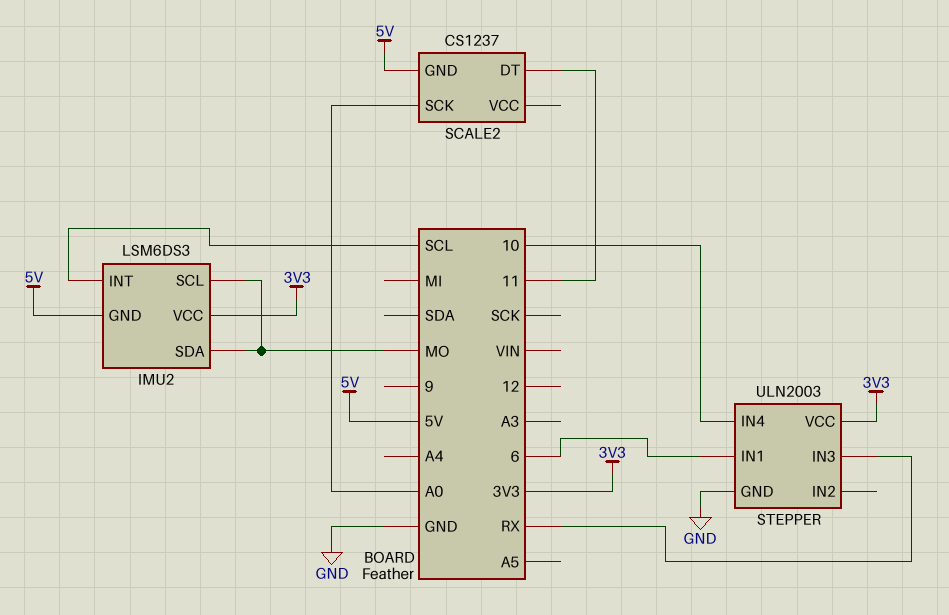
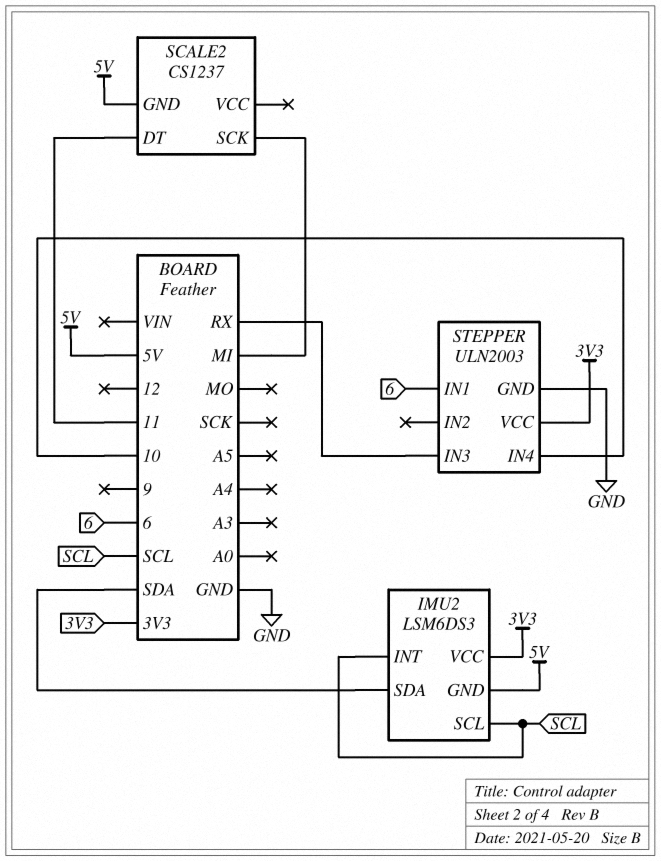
IMU2 pin SCL: MO -> SCL
IMU2 pin SDA: MO -> SDA
SCALE2 pin SCK: A0 -> MI

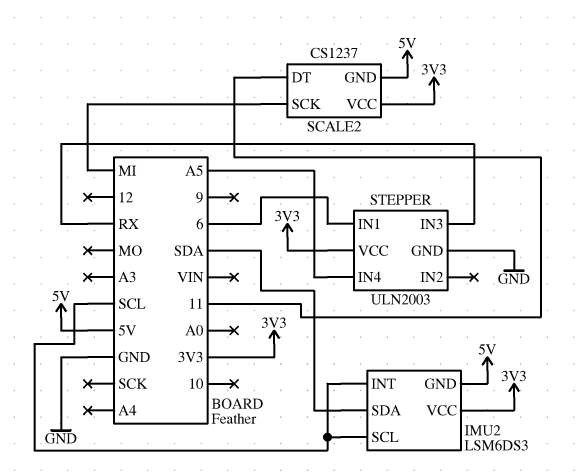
SCALE2 pin VCC: none -> 3V3
STEPPER pin IN4: 10 -> A5

